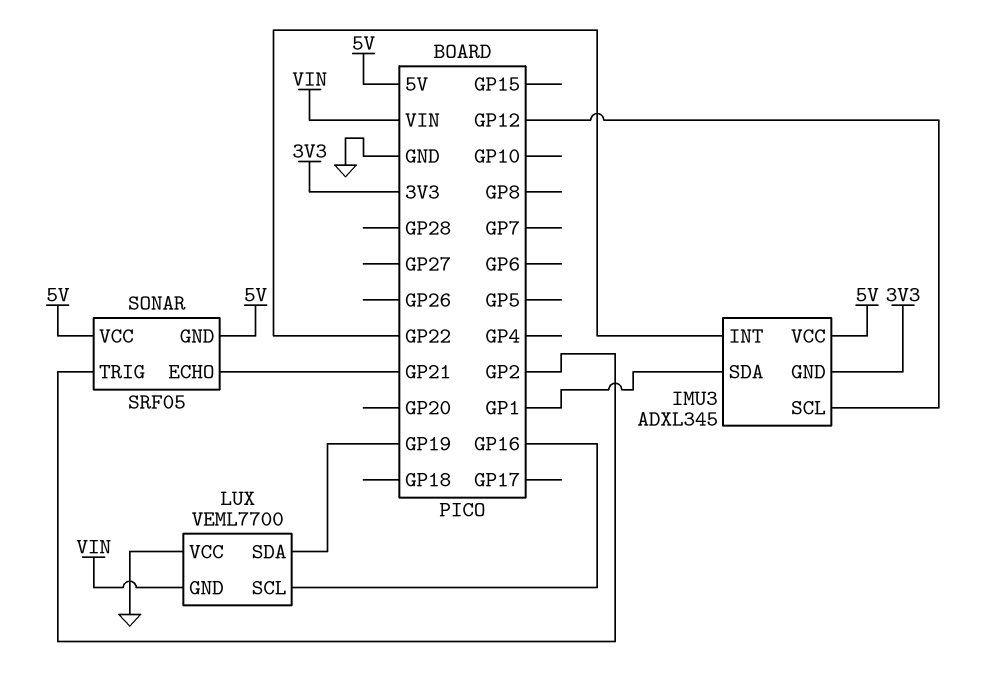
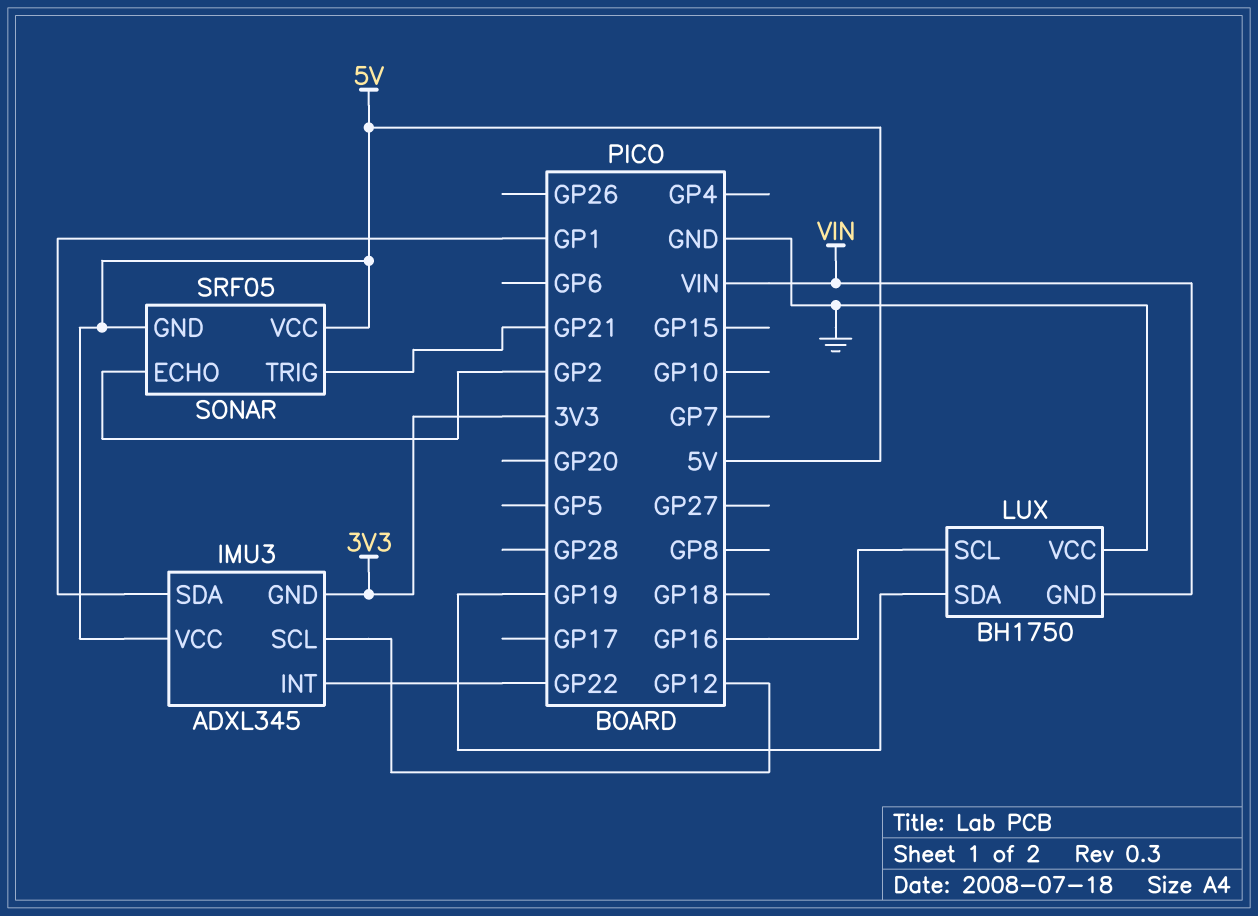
LUX: VEML7700 -> BH1750
SONAR pin ECHO: GP21 -> GP2
SONAR pin TRIG: GP2 -> GP21

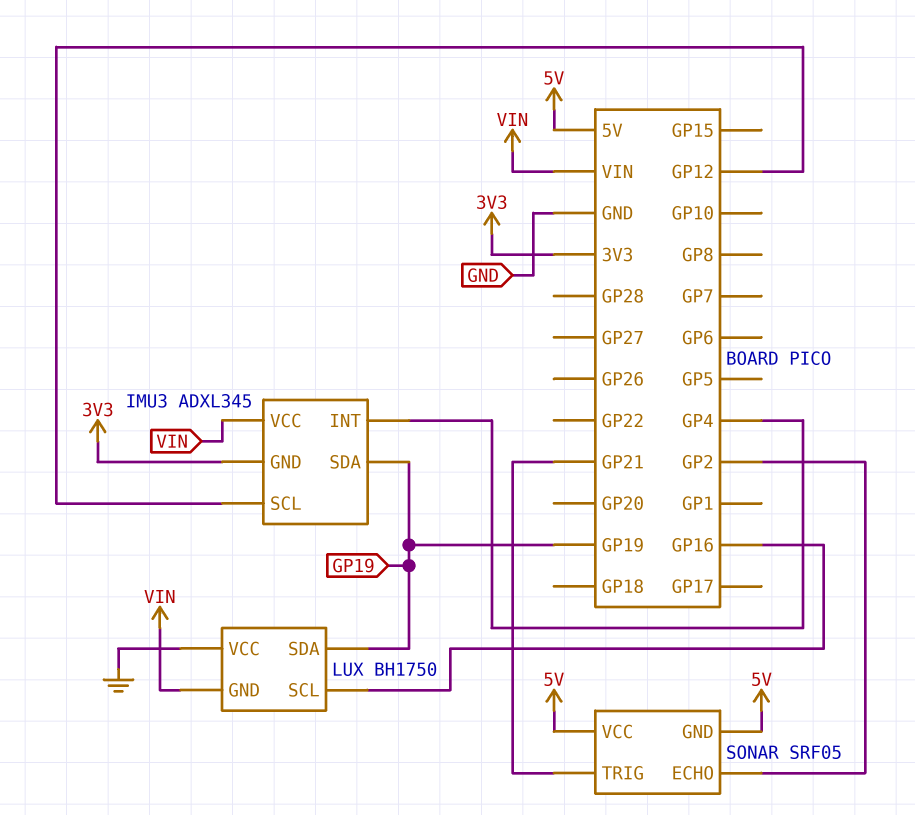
IMU3 pin INT: GP22 -> GP4
IMU3 pin SDA: GP1 -> GP19
IMU3 pin VCC: 5V -> VIN

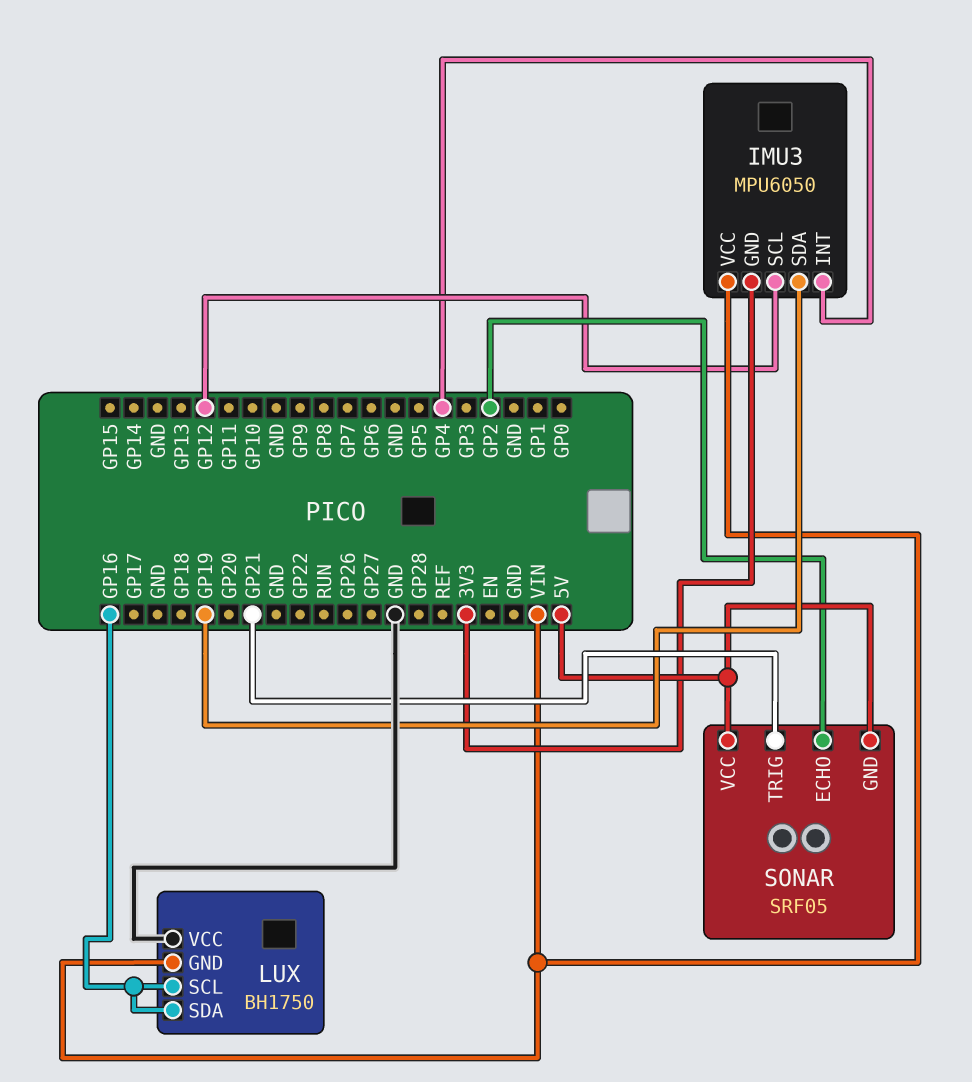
IMU3: ADXL345 -> MPU6050
LUX pin SDA: GP19 -> GP16

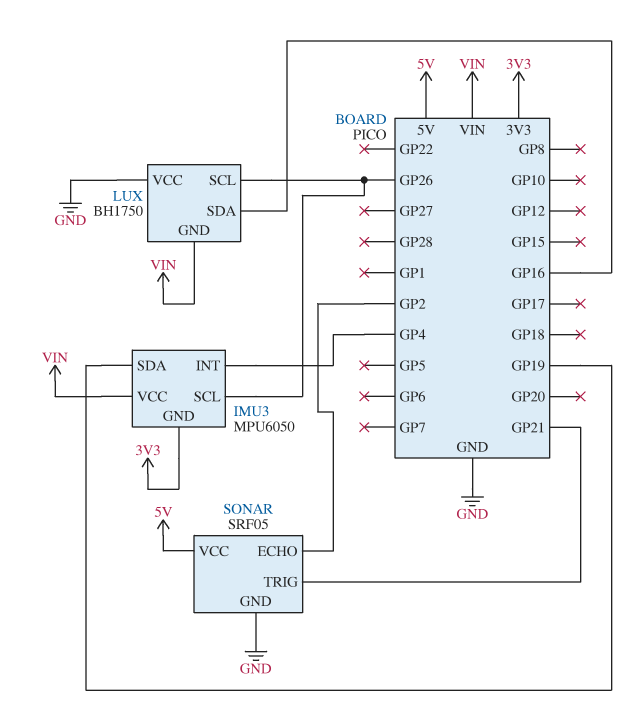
IMU3 pin SCL: GP12 -> GP26
LUX pin SCL: GP16 -> GP26
SONAR pin GND: 5V -> GND

